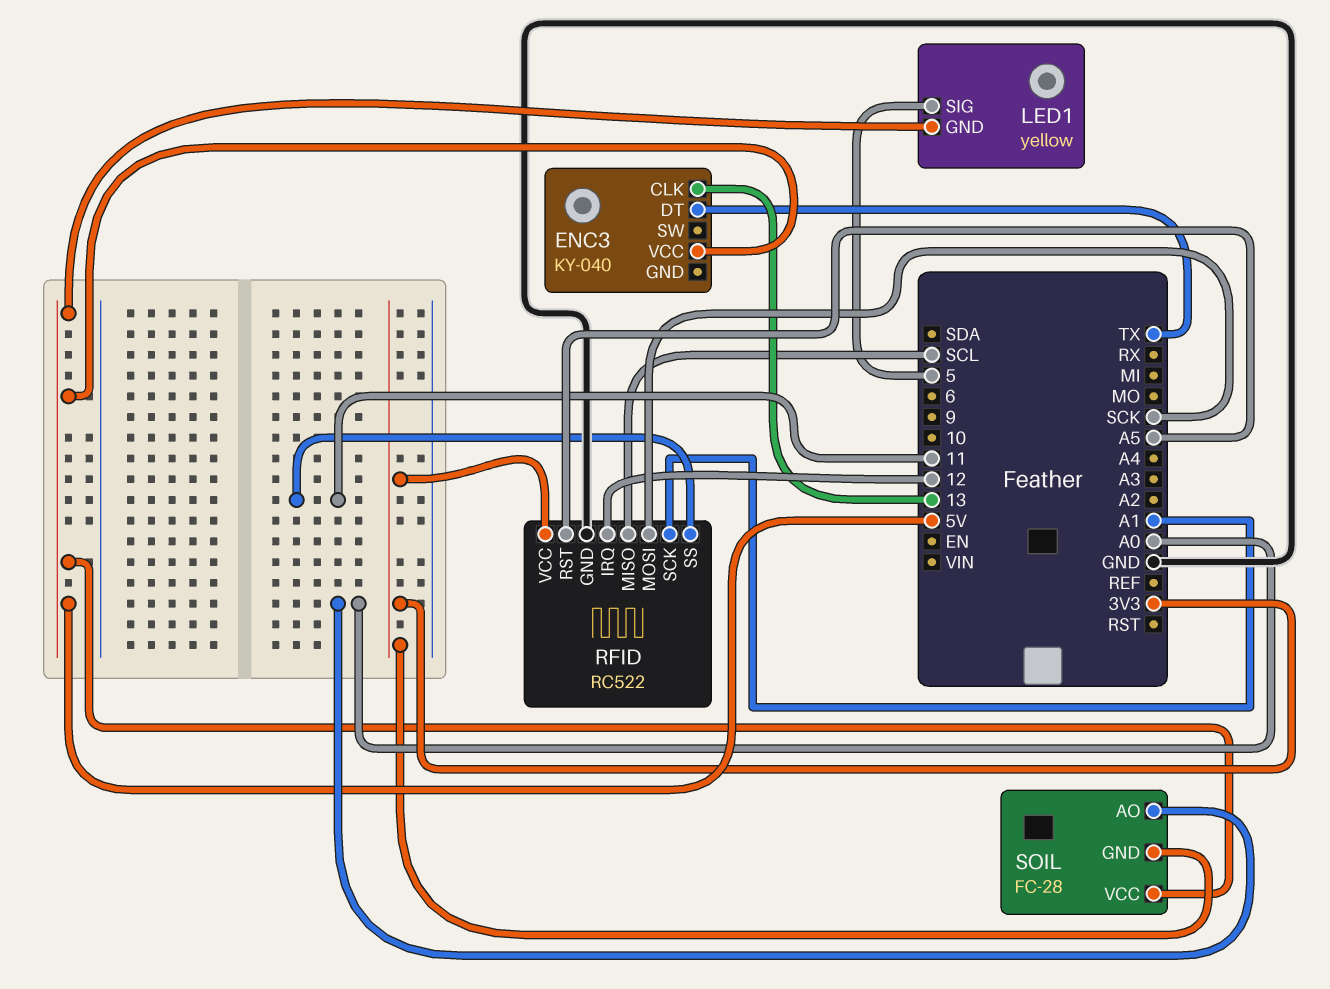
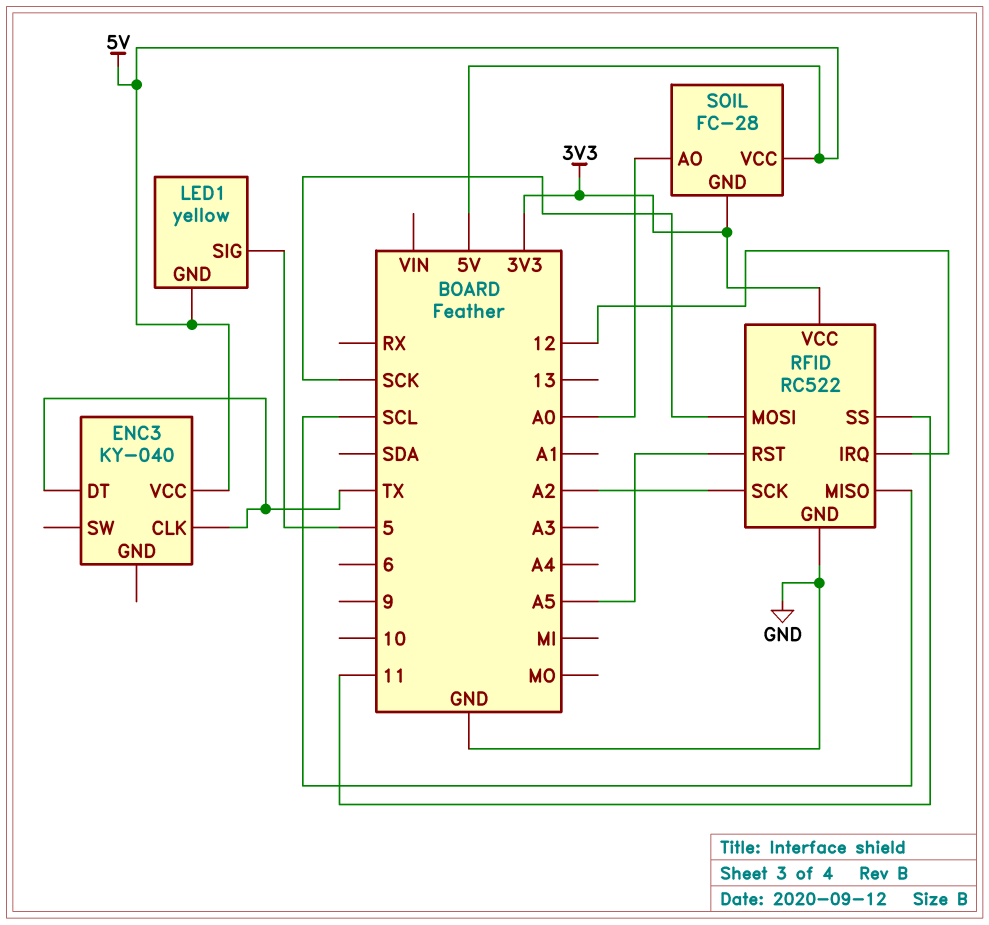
ENC3 pin CLK: 13 -> TX
RFID pin SCK: A1 -> A2

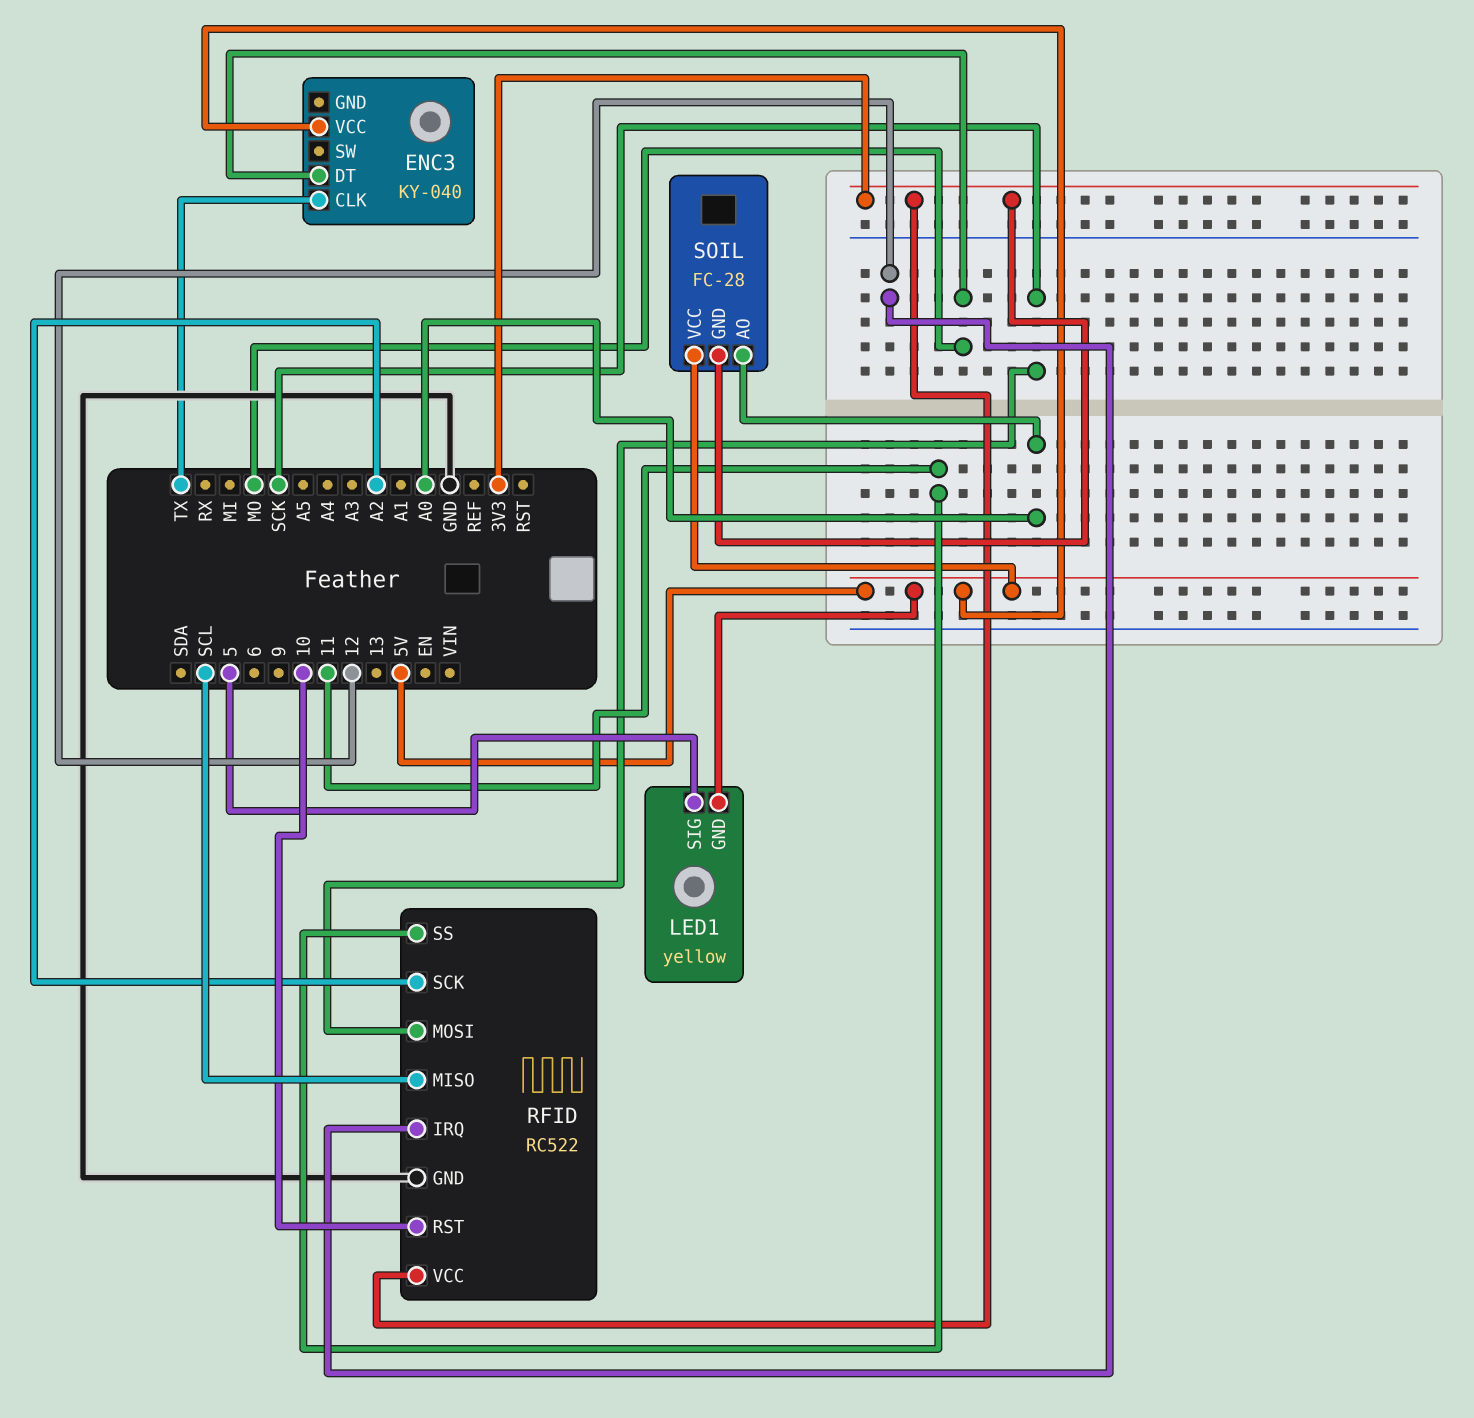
ENC3 pin DT: TX -> MO
RFID pin RST: A5 -> 10

